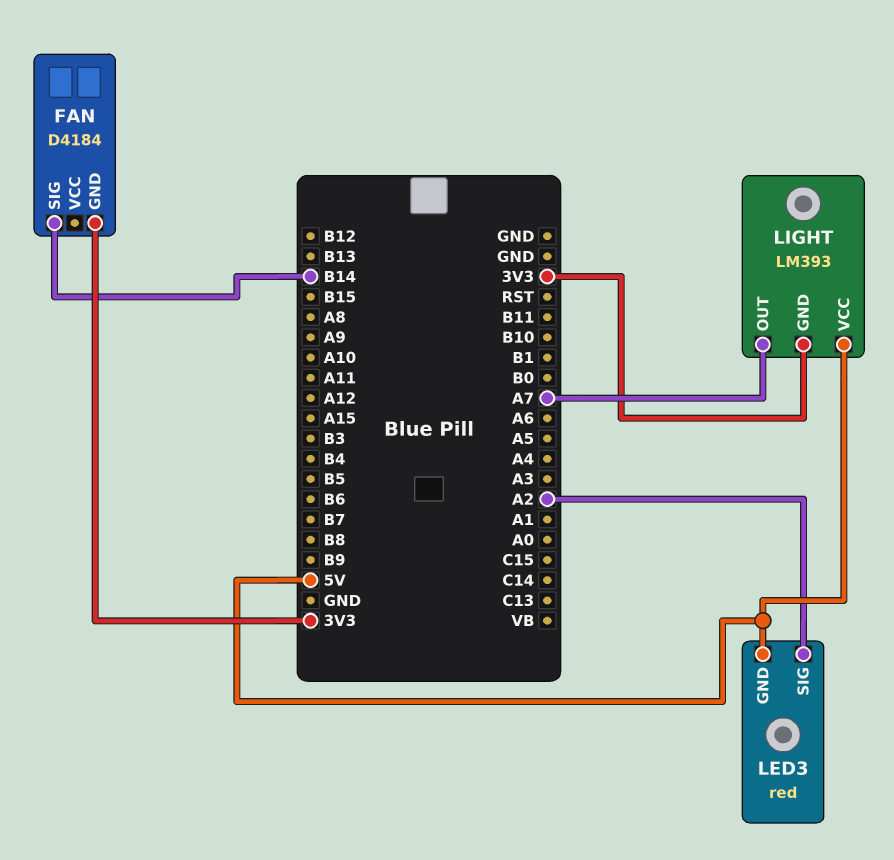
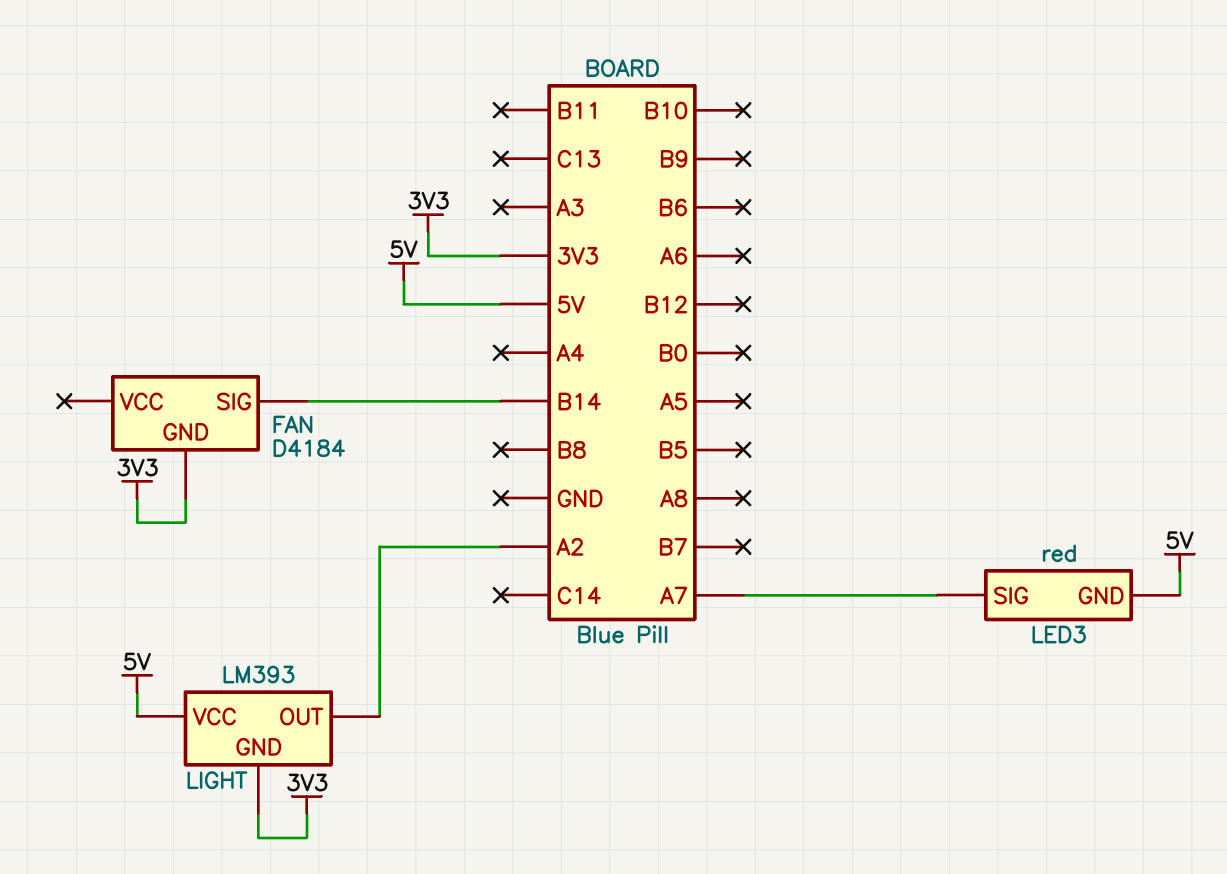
LED3 pin SIG: A2 -> A7
LIGHT pin OUT: A7 -> A2

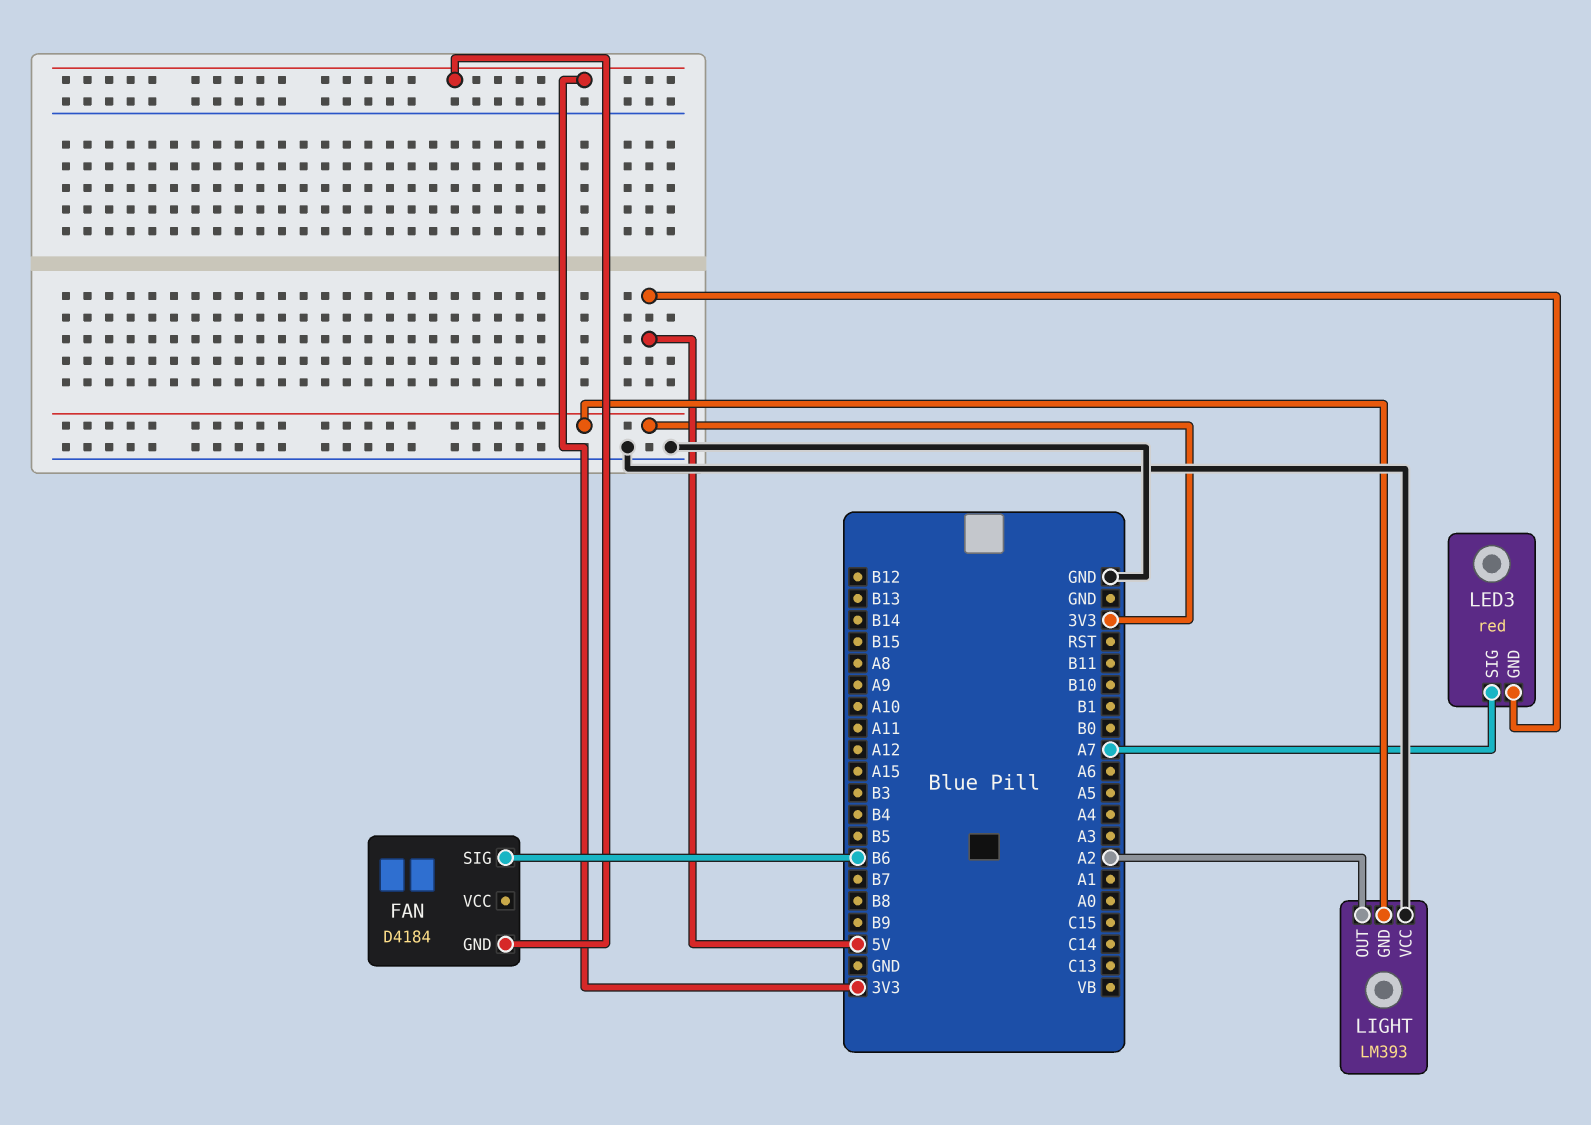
FAN pin SIG: B14 -> B6
LIGHT pin VCC: 5V -> GND

